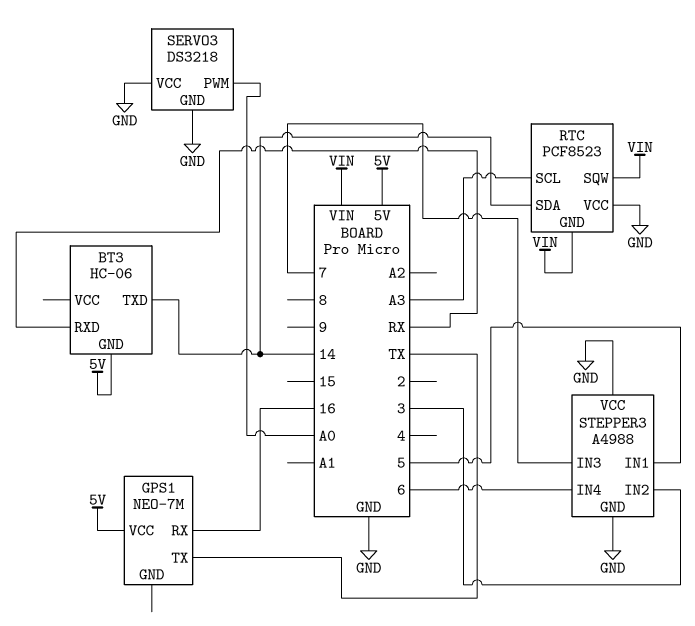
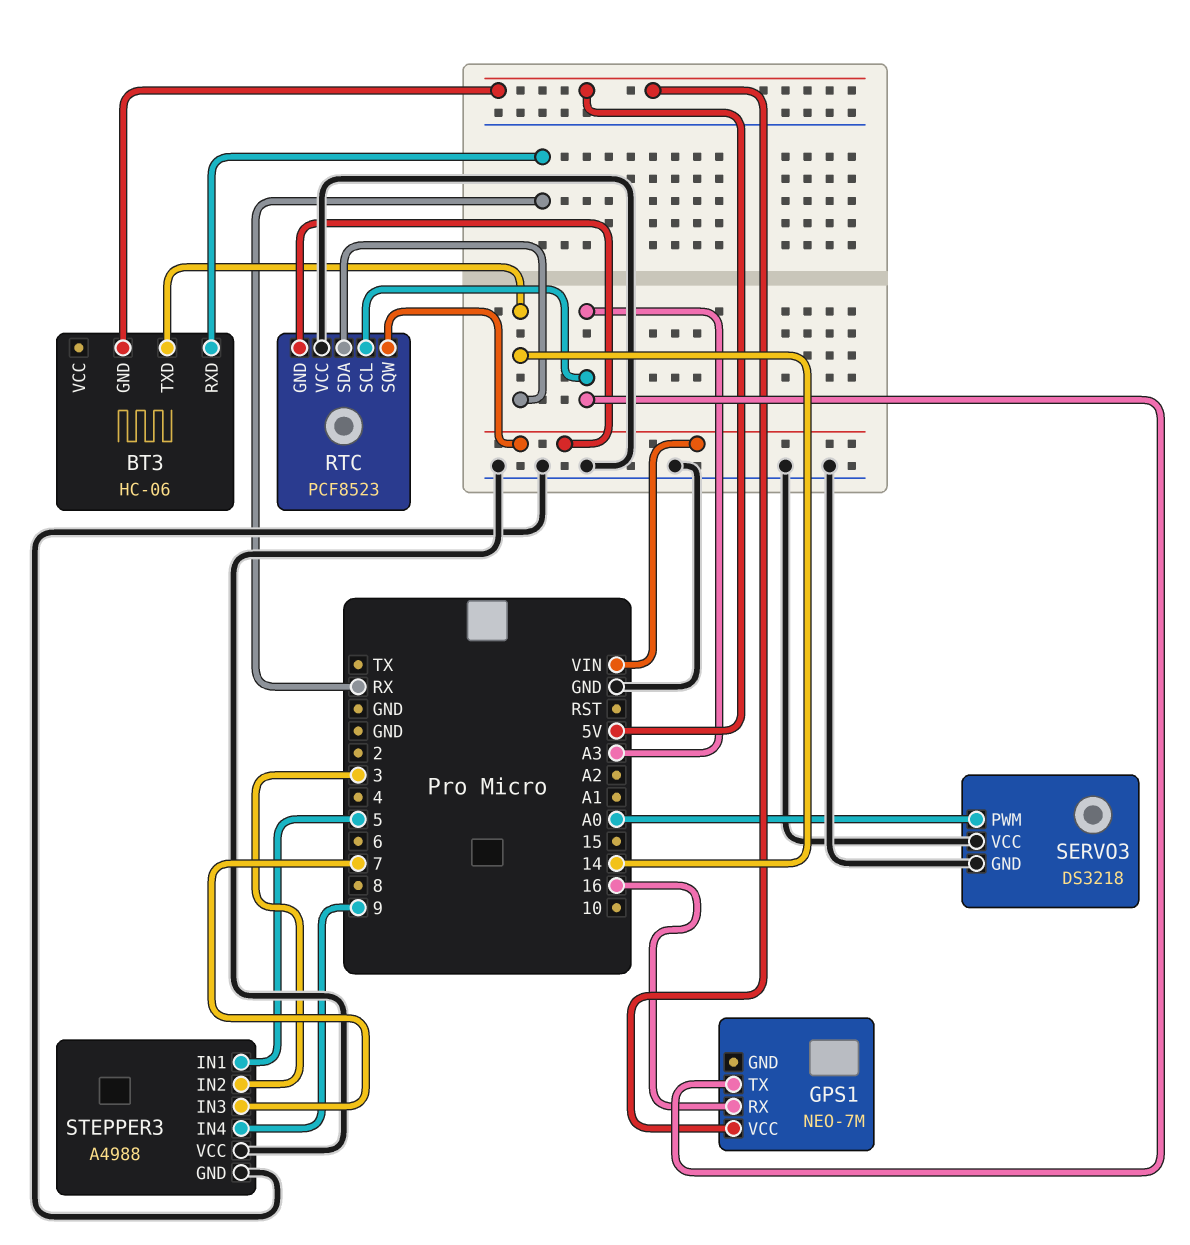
GPS1 pin TX: TX -> A3
STEPPER3 pin IN4: 6 -> 9

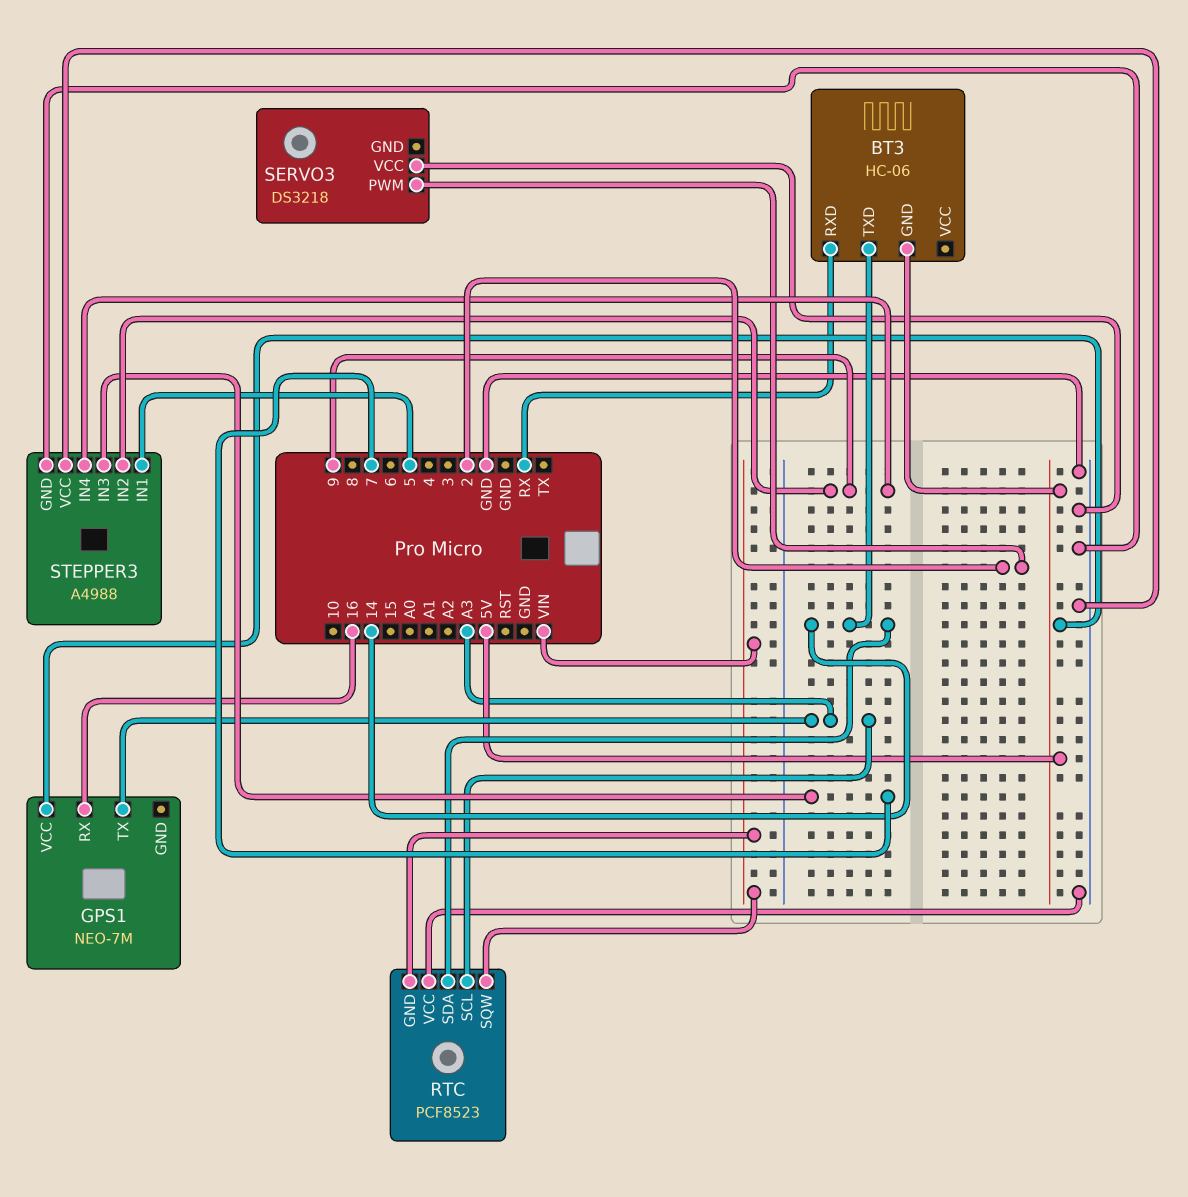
SERVO3 pin GND: GND -> none
SERVO3 pin PWM: A0 -> 2
STEPPER3 pin IN2: 3 -> 9

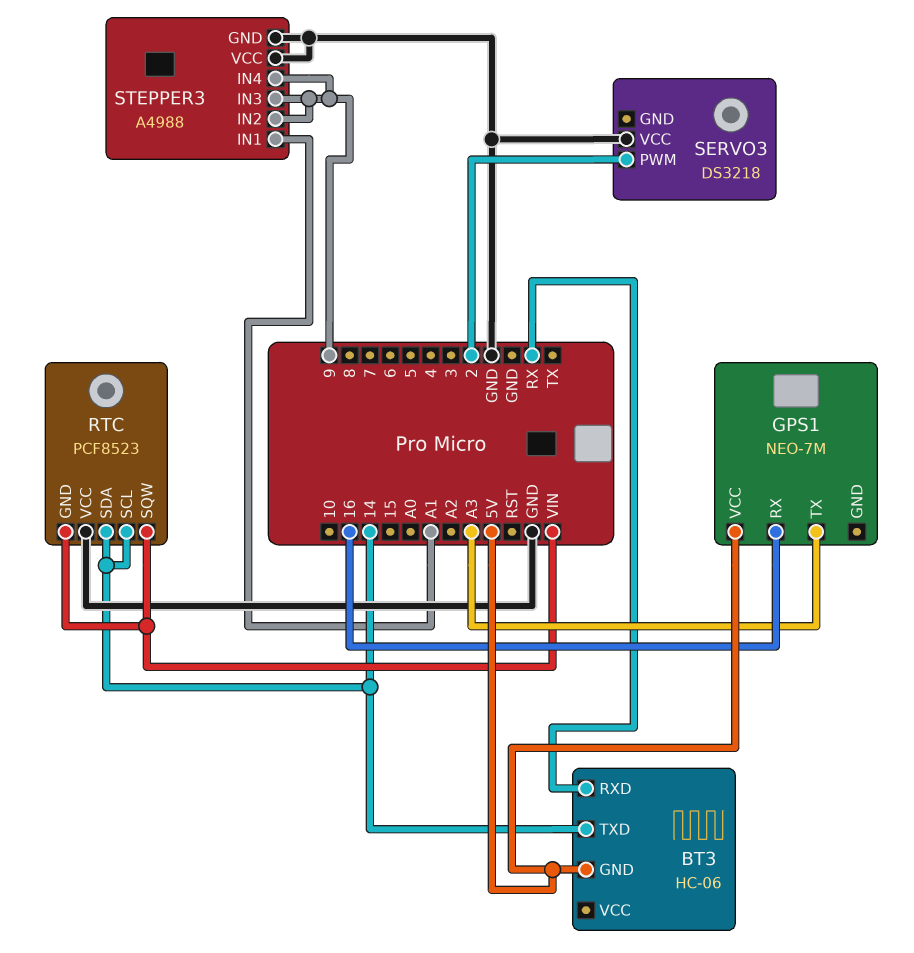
RTC pin SCL: A3 -> 14
STEPPER3 pin IN1: 5 -> A1
STEPPER3 pin IN3: 7 -> 9

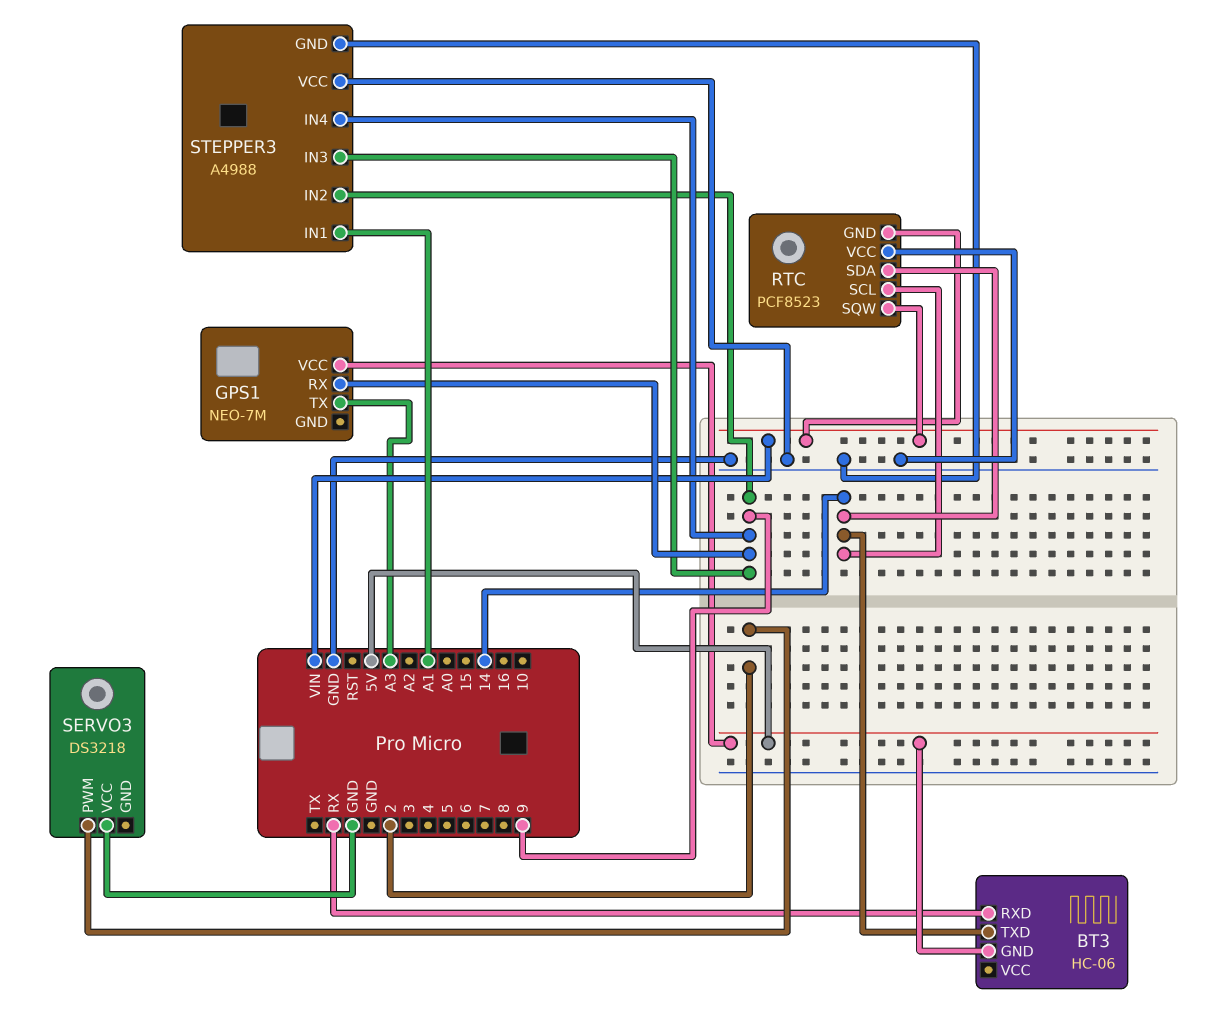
GPS1 pin RX: 16 -> 9

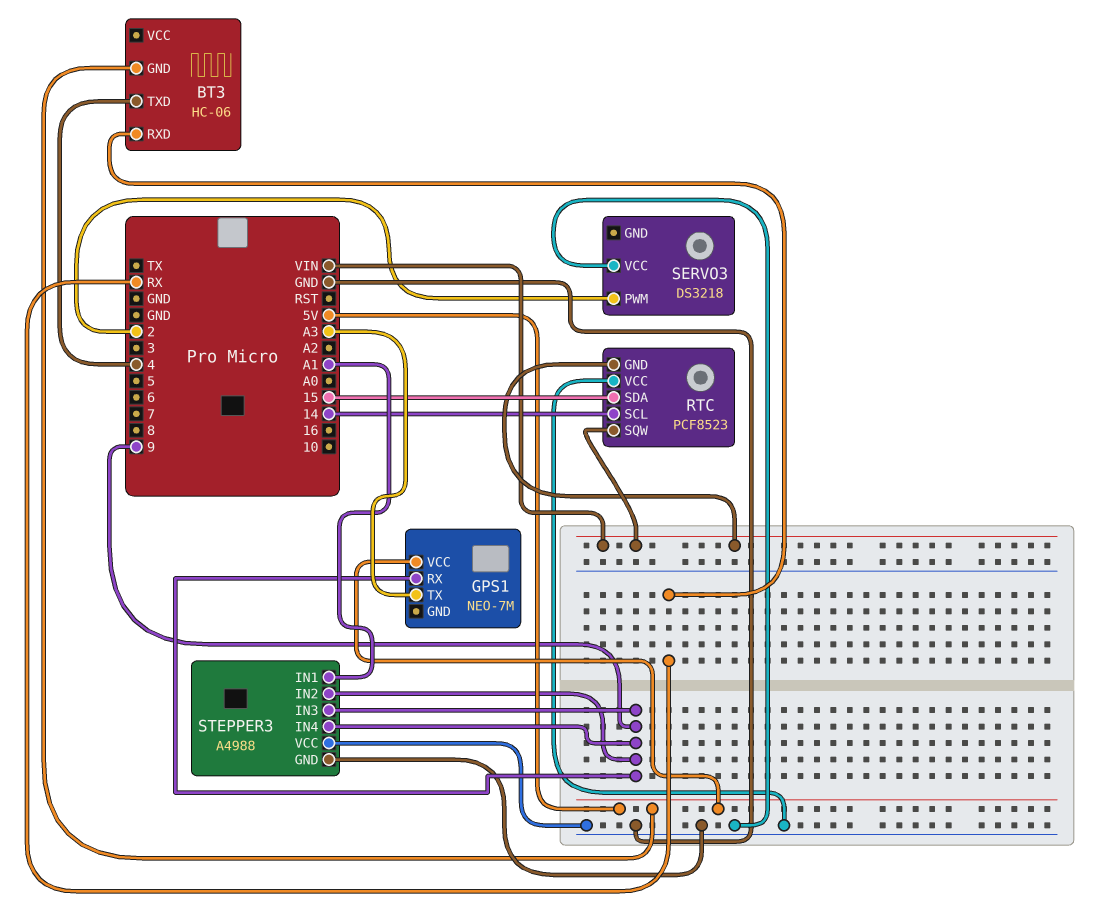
BT3 pin TXD: 14 -> 4
RTC pin SDA: 14 -> 15

